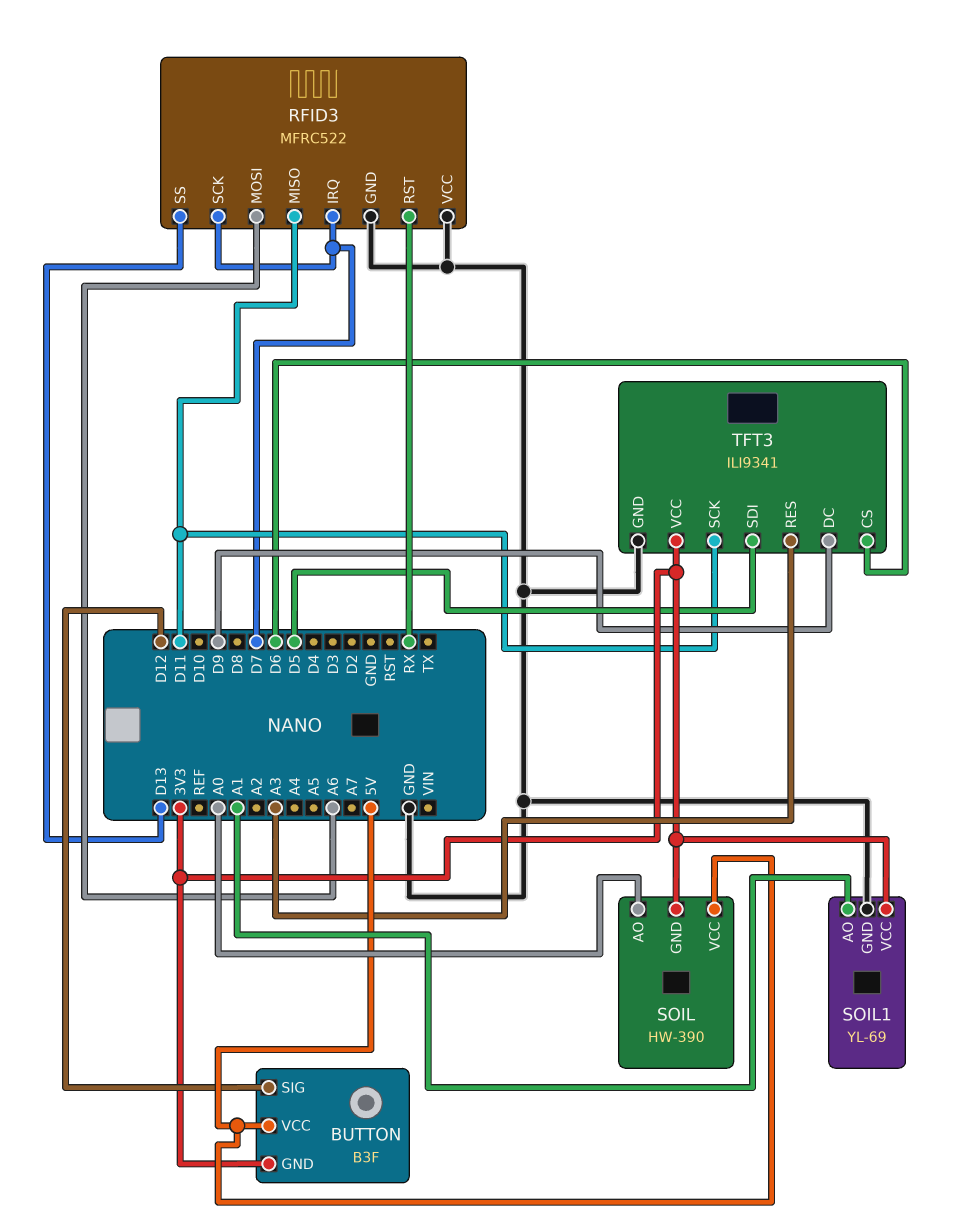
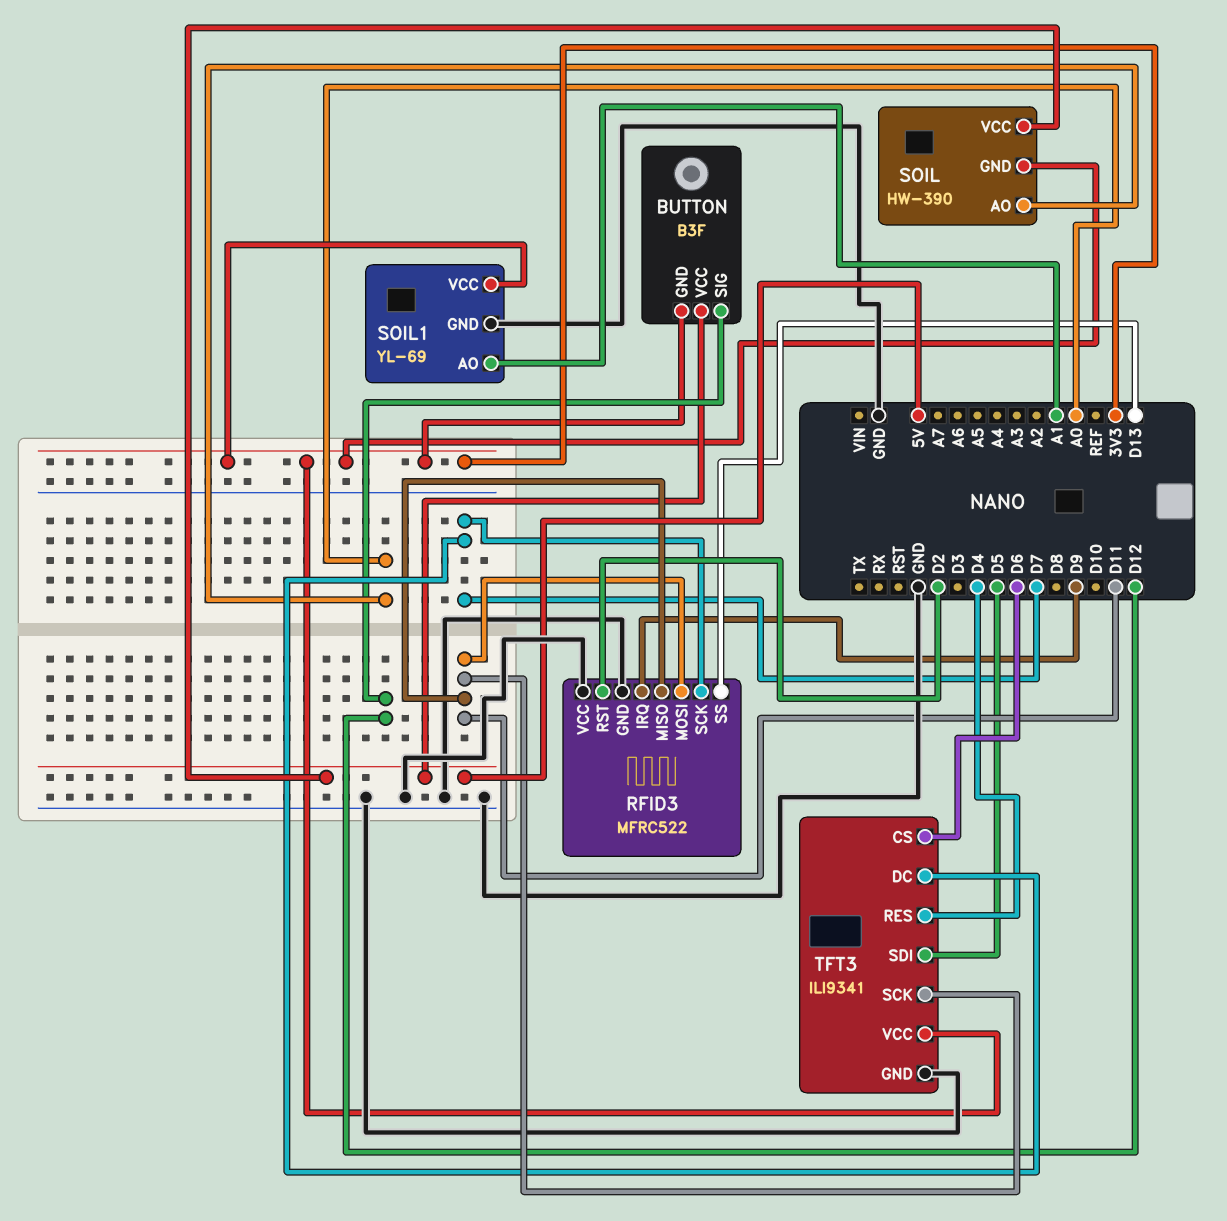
RFID3 pin IRQ: D7 -> D9
RFID3 pin MOSI: A6 -> D11
RFID3 pin RST: RX -> D2
TFT3 pin DC: D9 -> D7
TFT3 pin RES: A3 -> D4

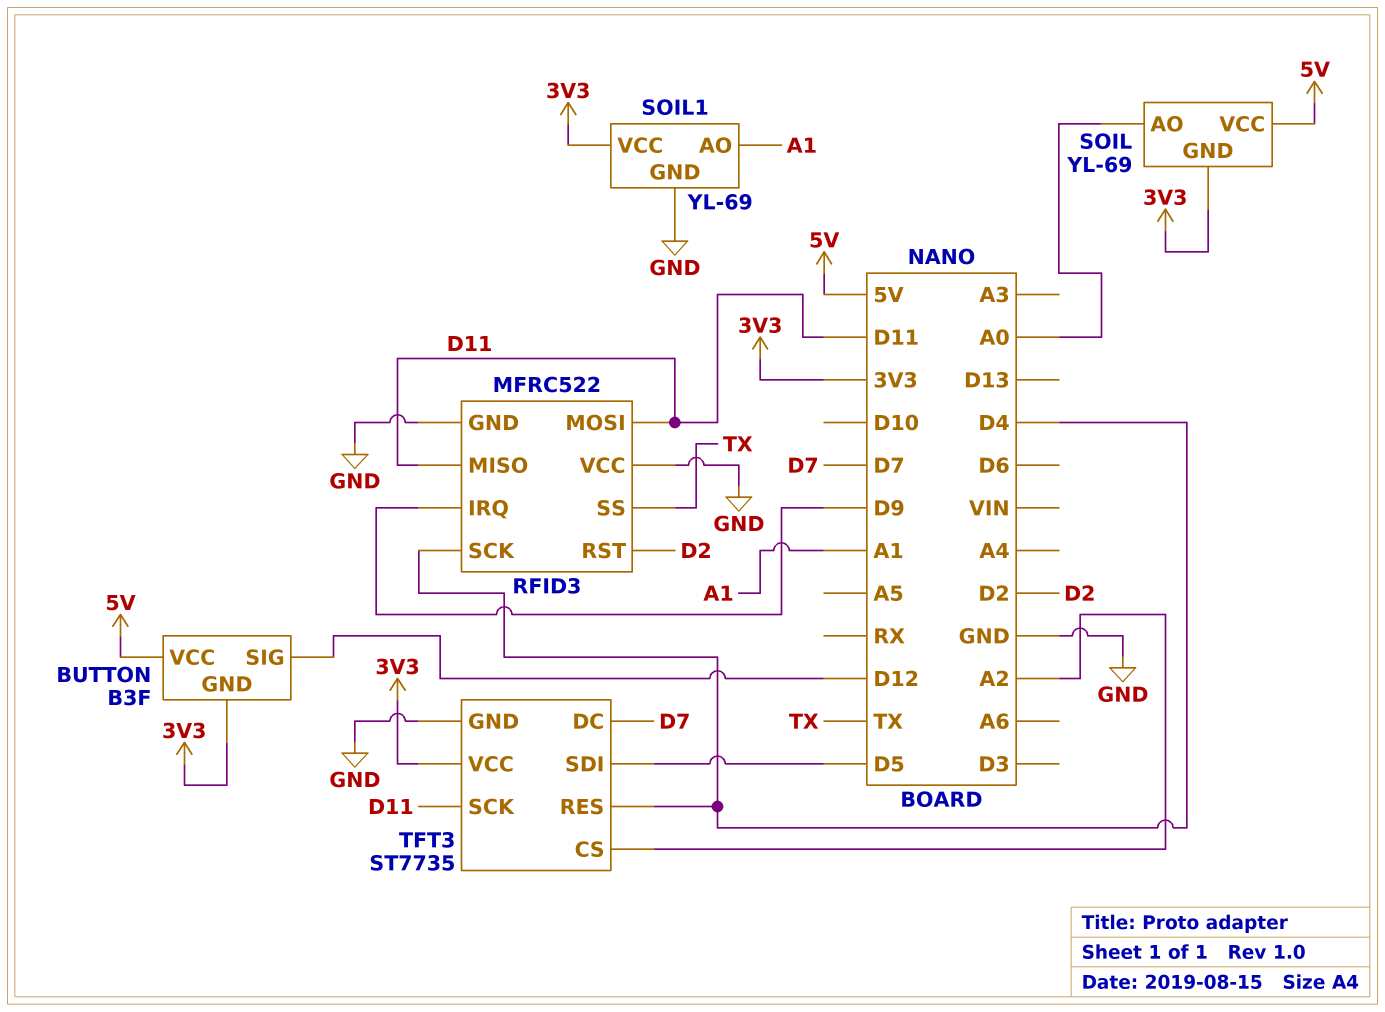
RFID3 pin SCK: D7 -> D4
RFID3 pin SS: D13 -> TX
SOIL: HW-390 -> YL-69
TFT3: ILI9341 -> ST7735
TFT3 pin CS: D6 -> A2

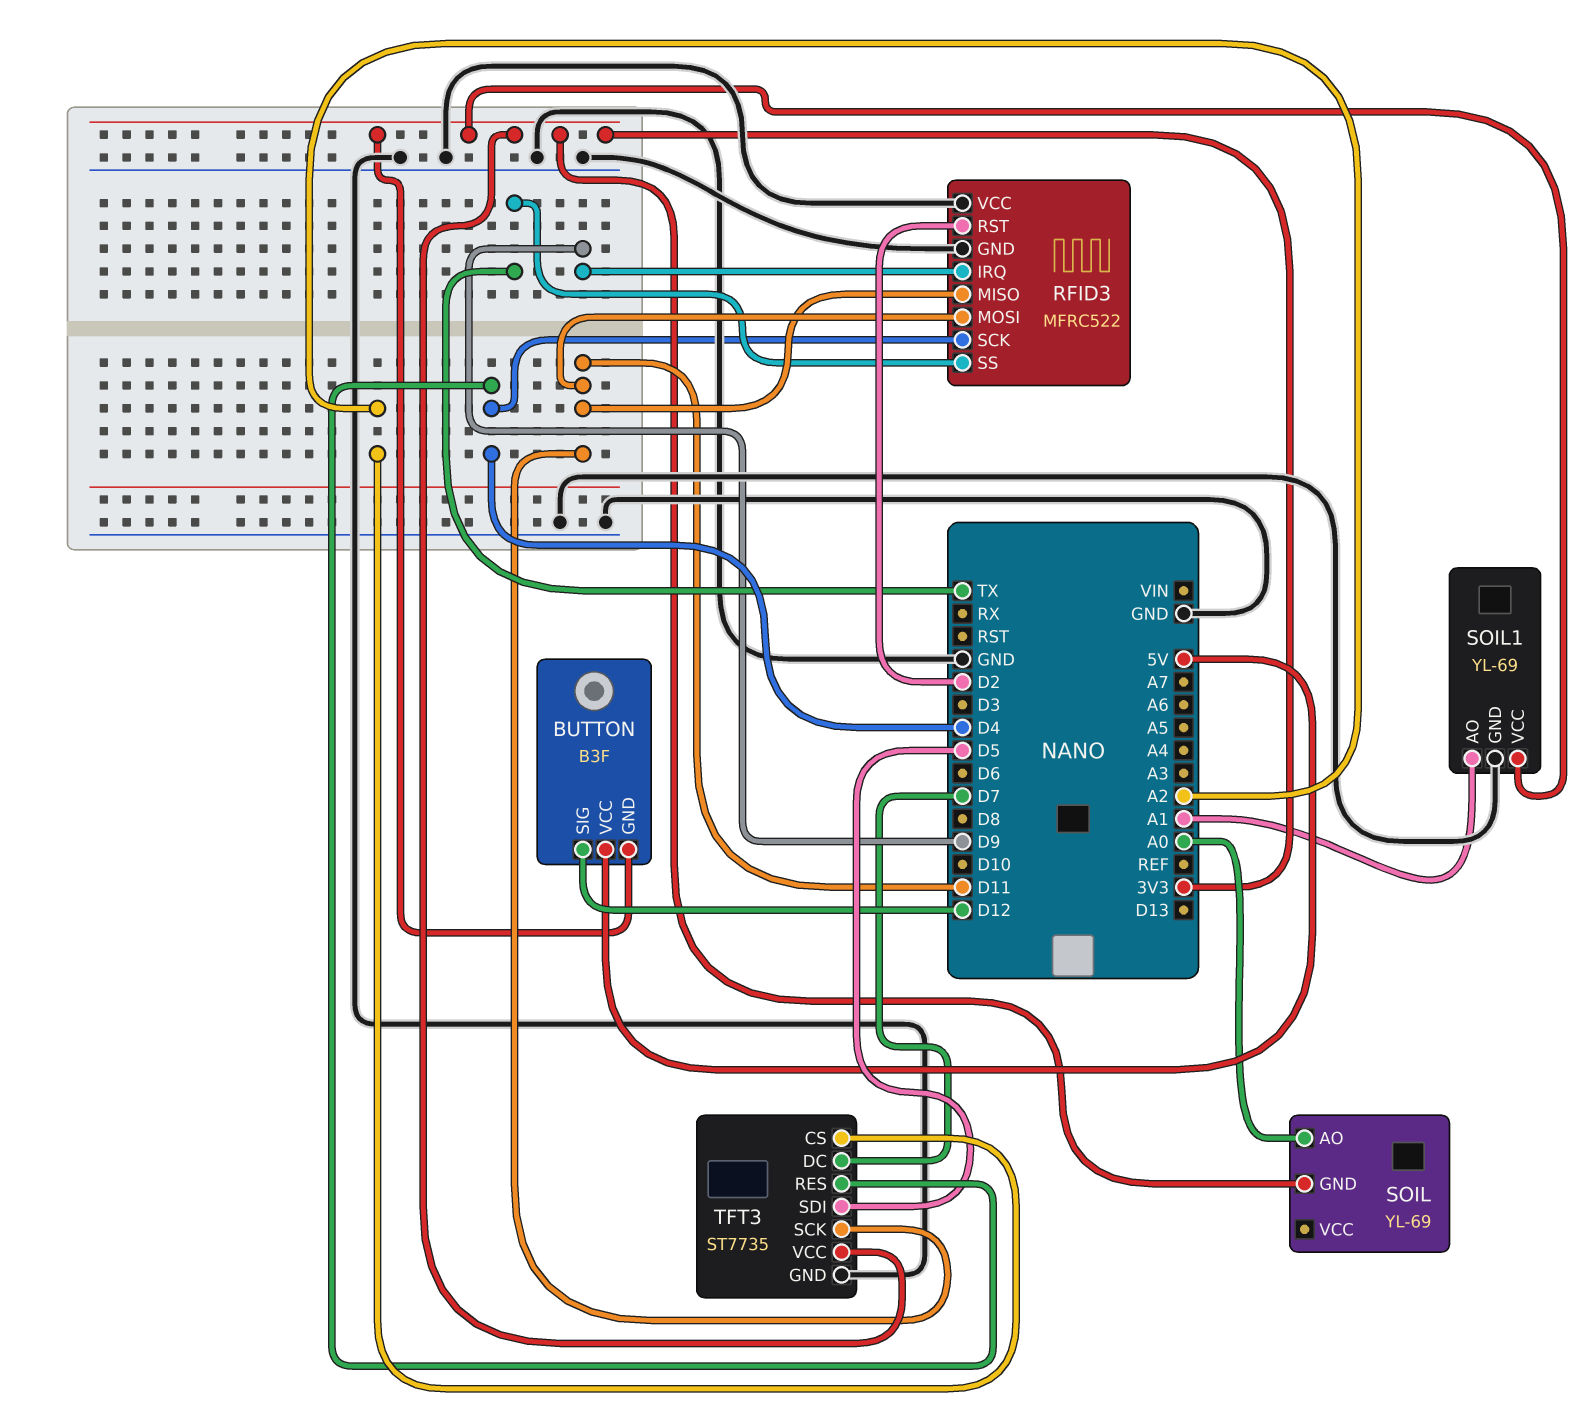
SOIL pin VCC: 5V -> none

